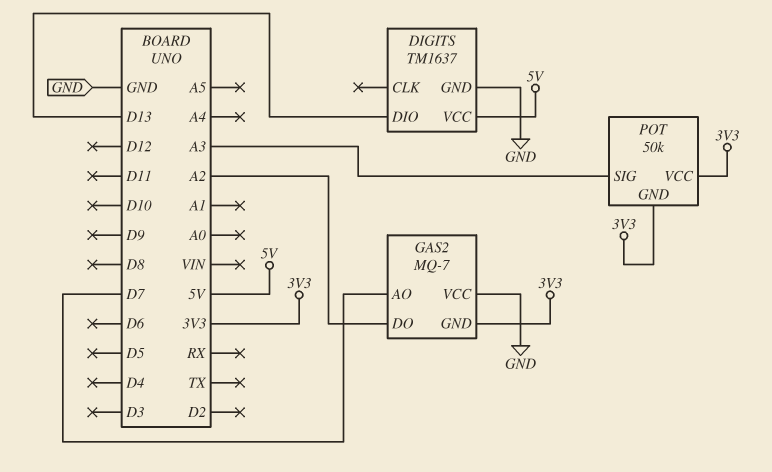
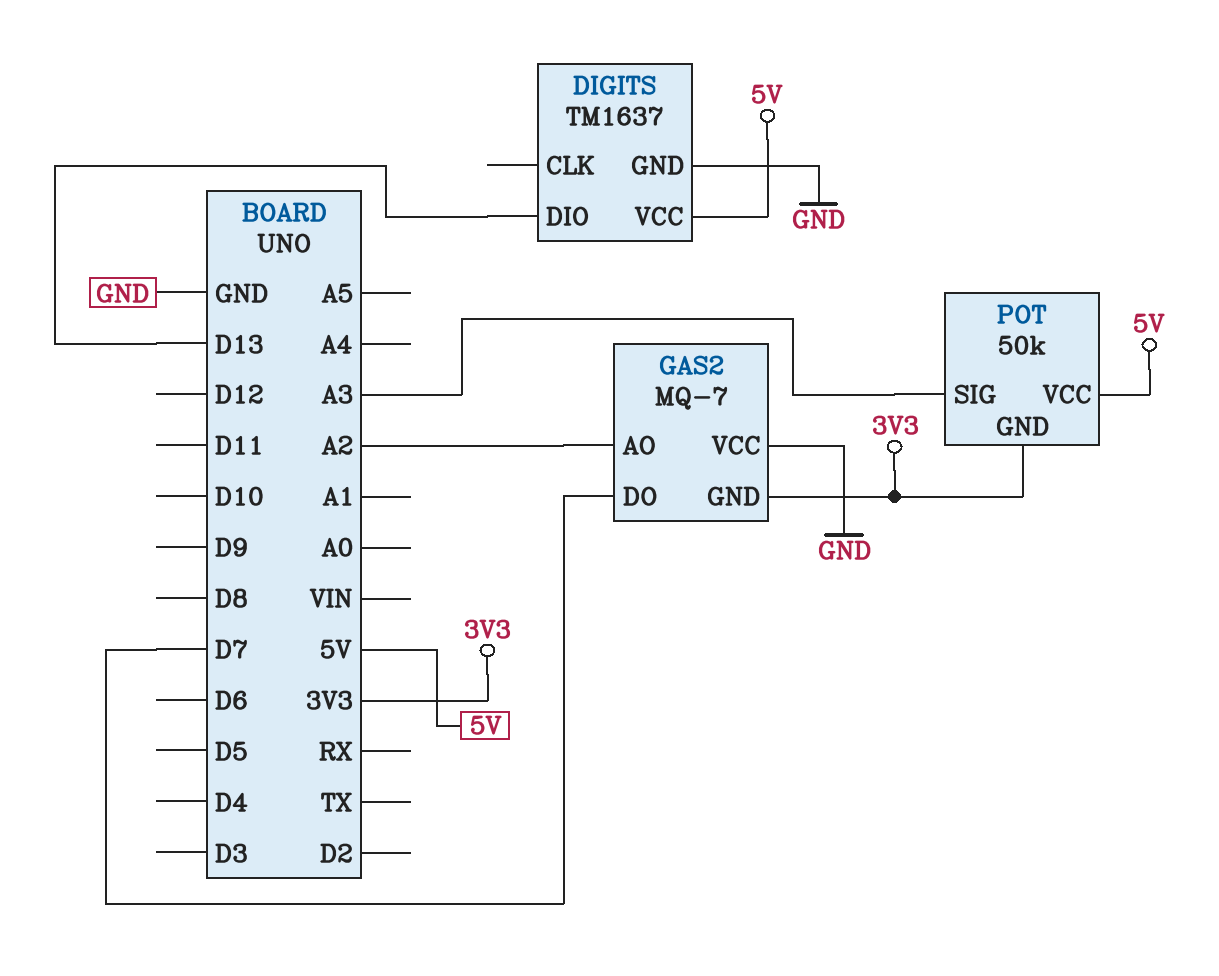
GAS2 pin AO: D7 -> A2
GAS2 pin DO: A2 -> D7
POT pin VCC: 3V3 -> 5V

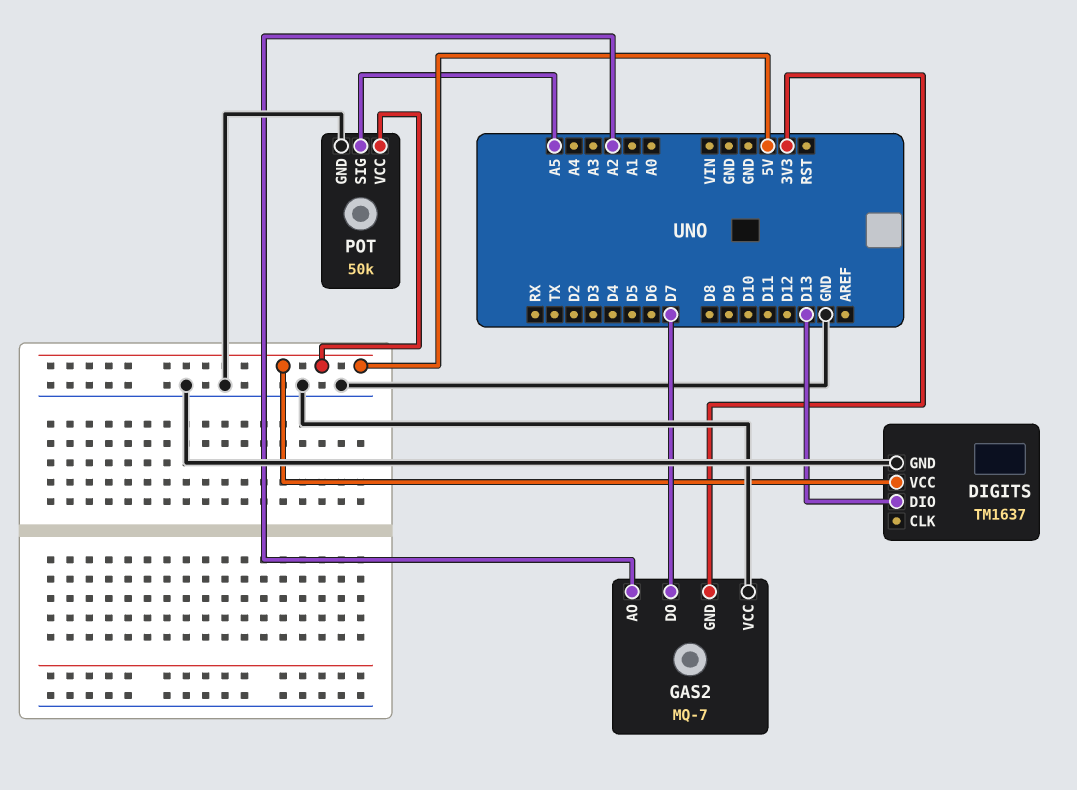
POT pin GND: 3V3 -> GND
POT pin SIG: A3 -> A5

